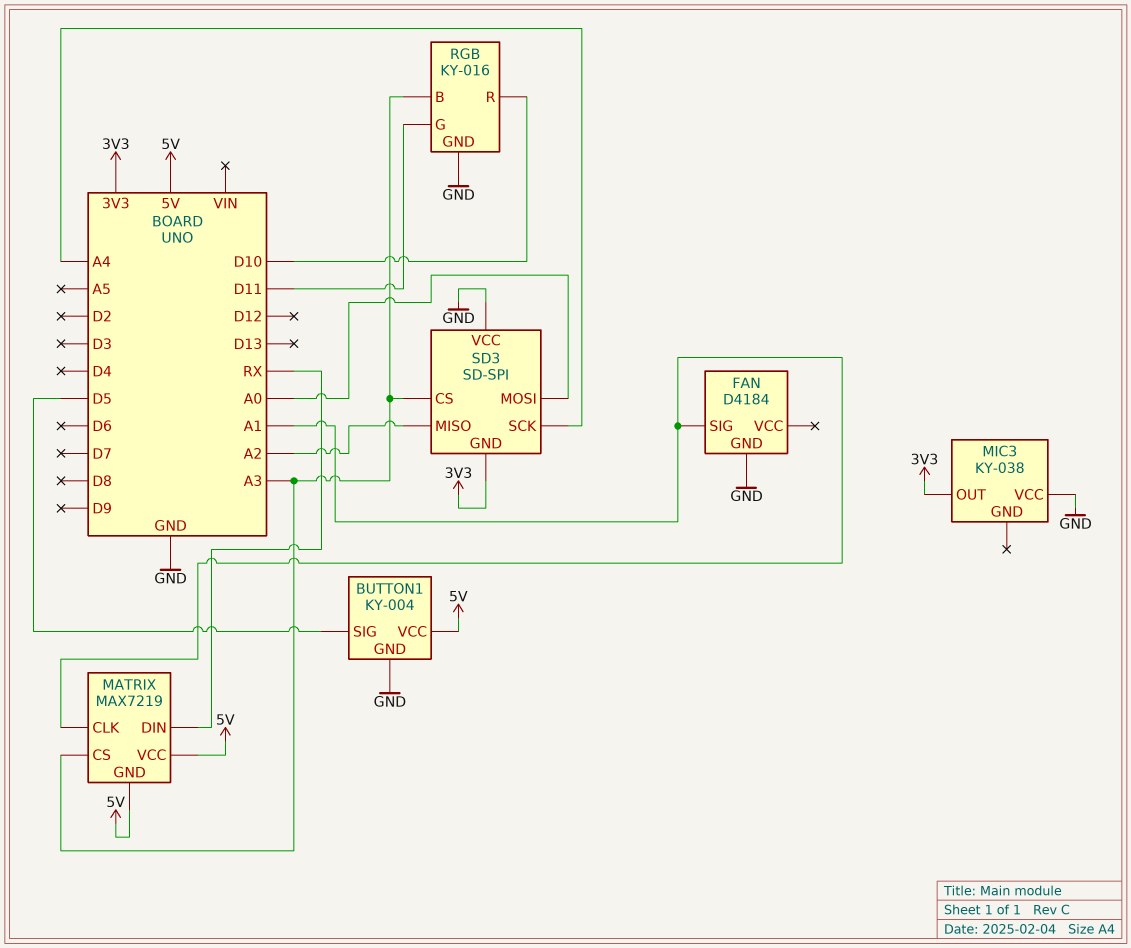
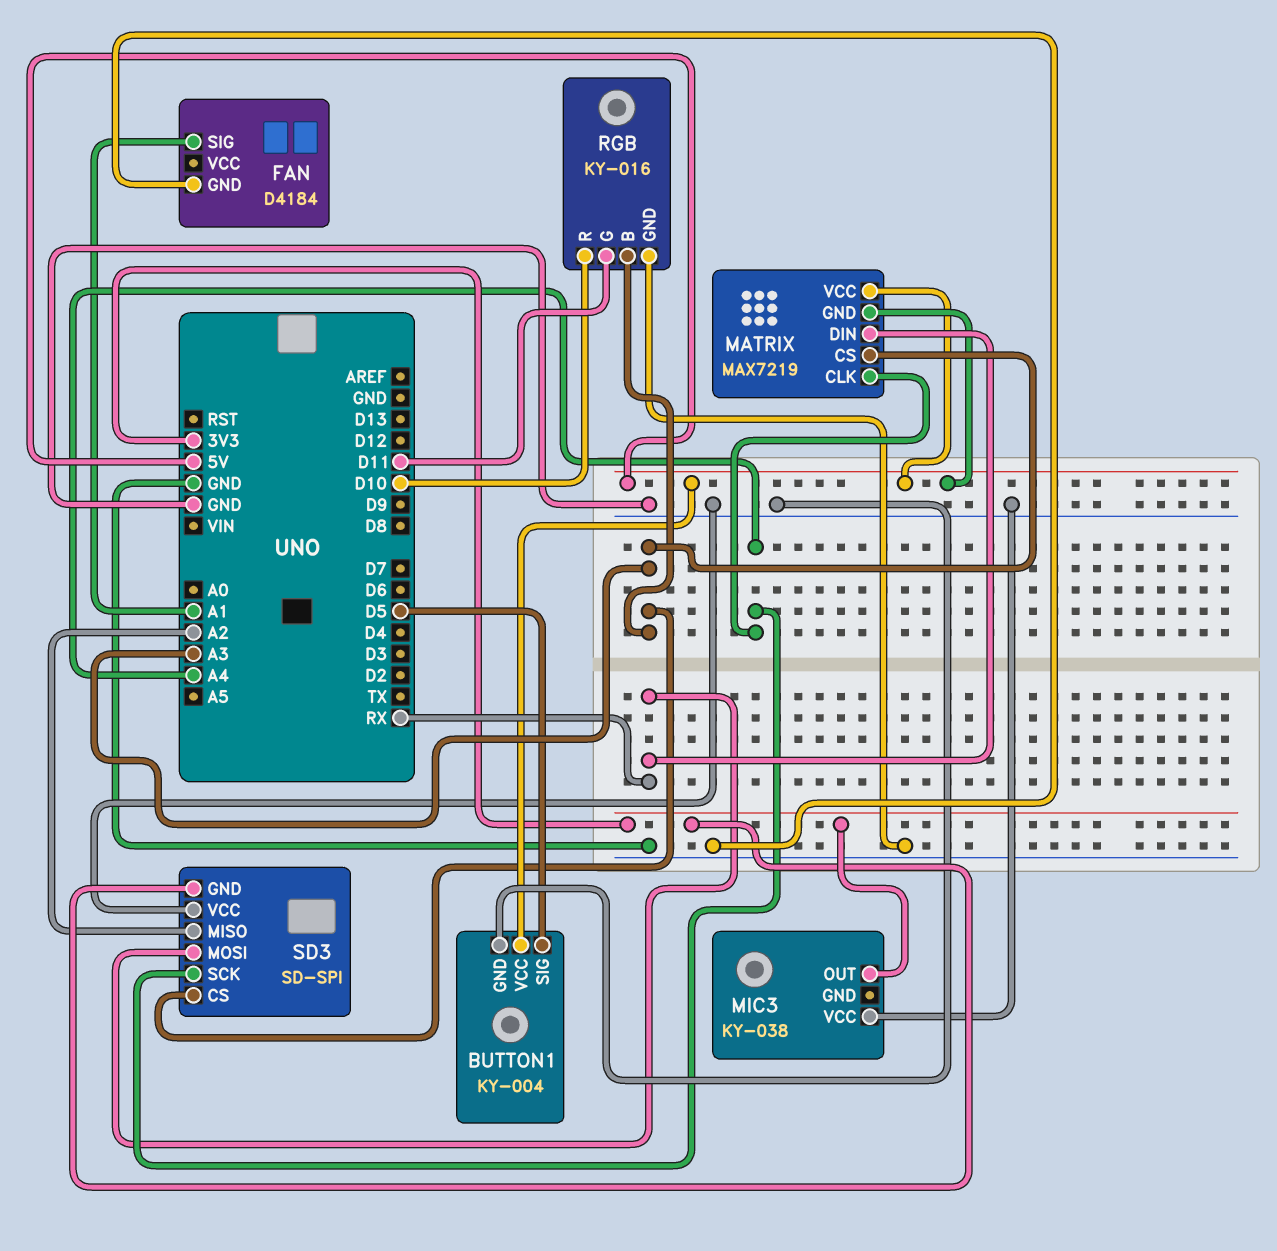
MATRIX pin CLK: A1 -> A4
SD3 pin MOSI: A0 -> RX

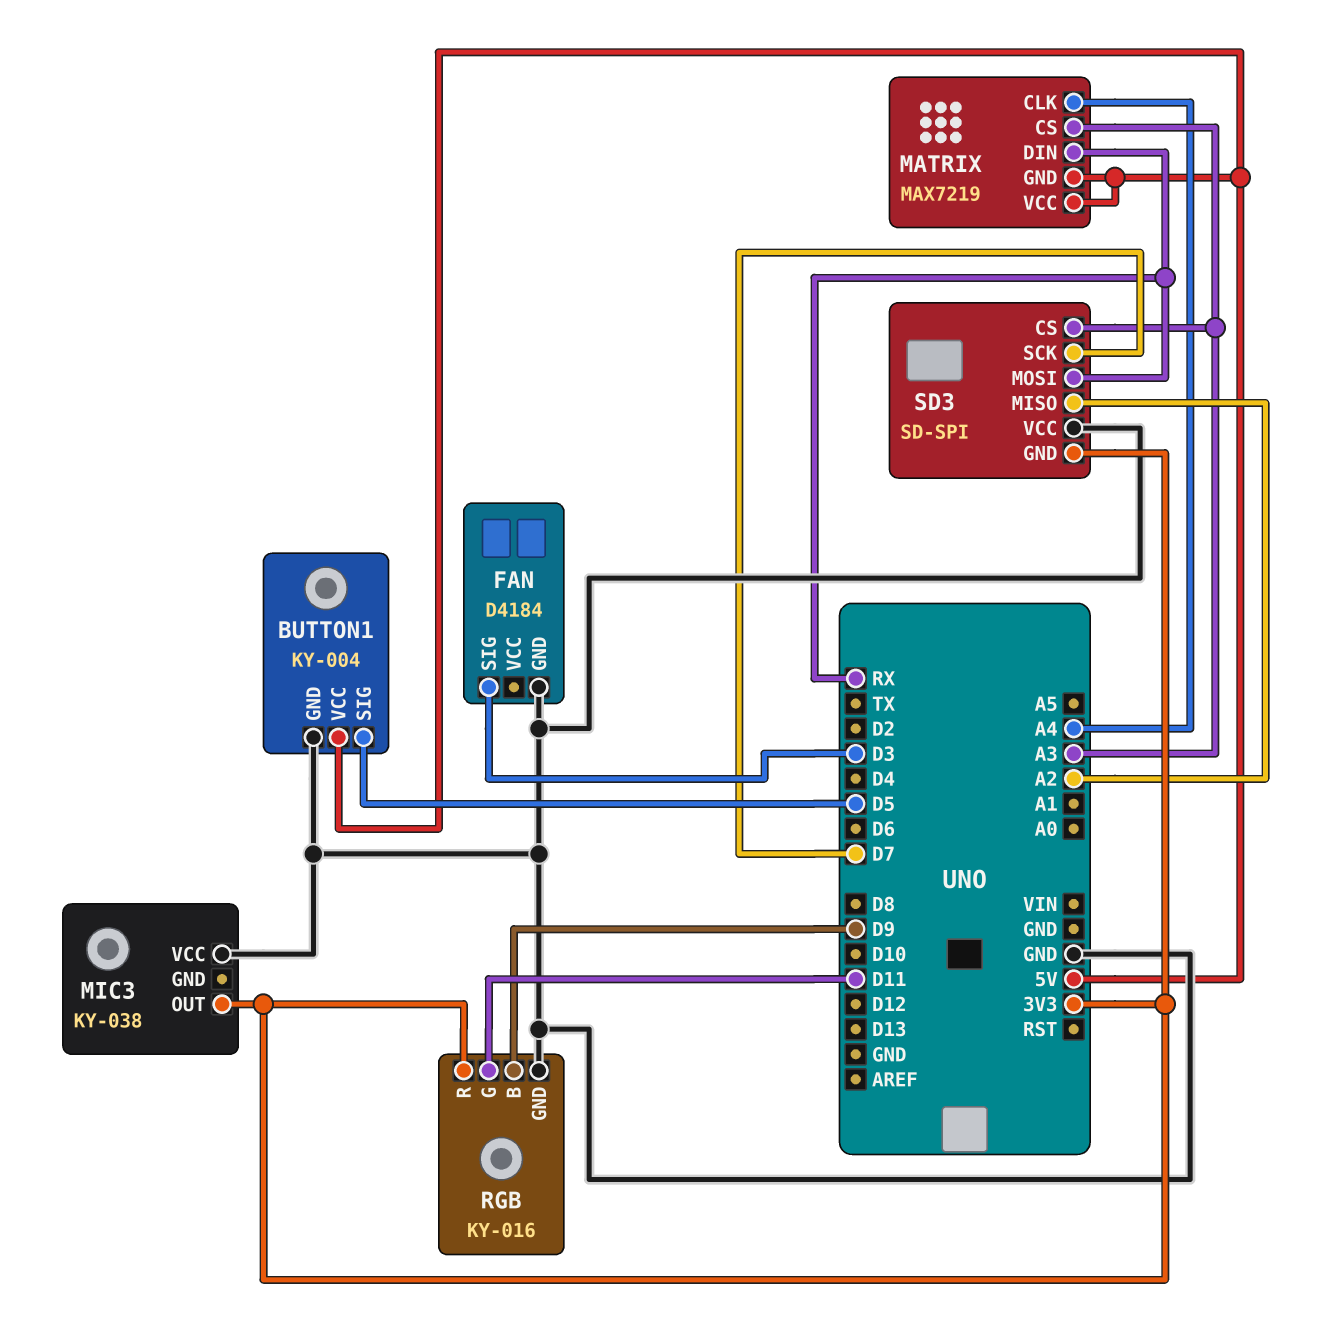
FAN pin SIG: A1 -> D3
RGB pin B: A3 -> D9
RGB pin R: D10 -> 3V3
SD3 pin SCK: A4 -> D7

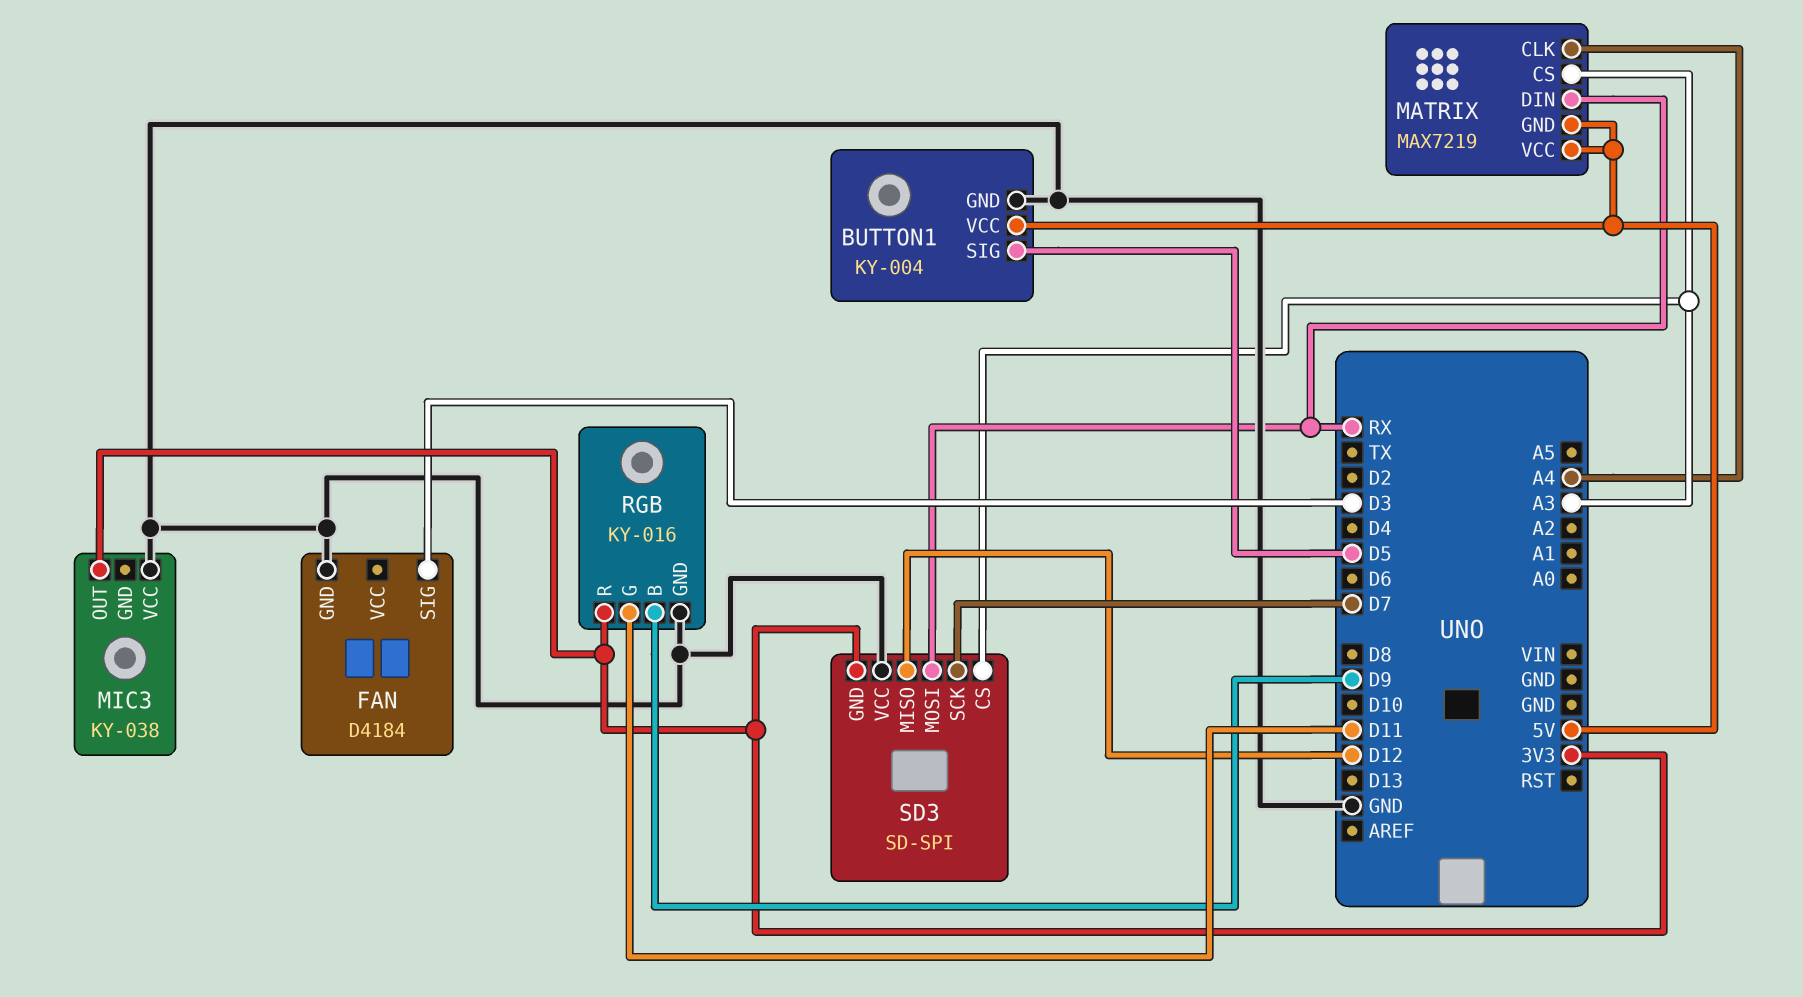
SD3 pin MISO: A2 -> D12

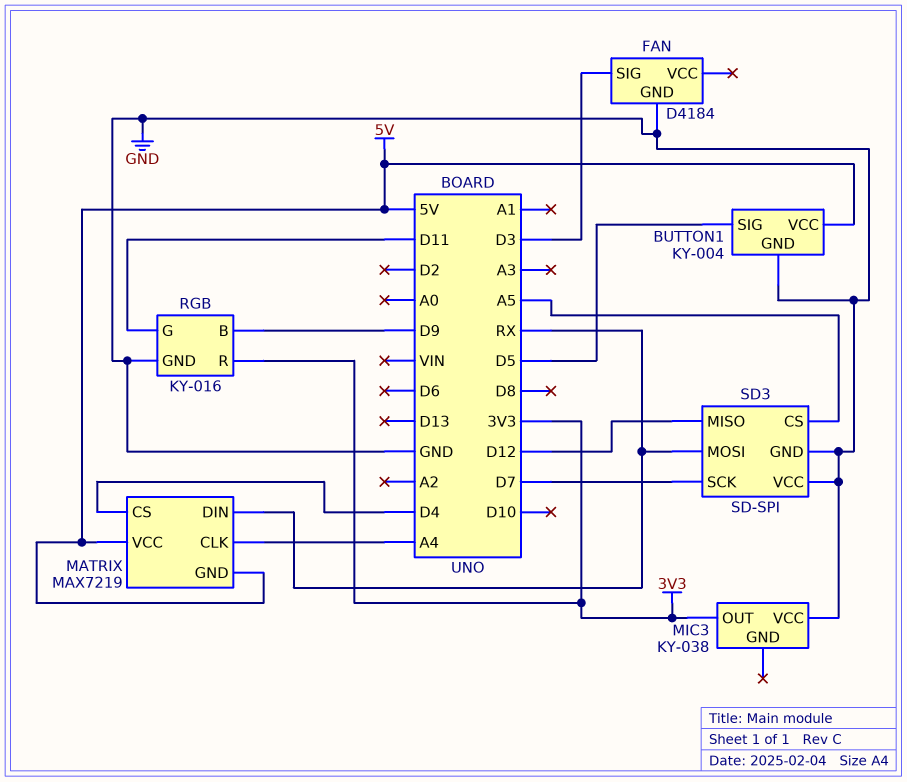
MATRIX pin CS: A3 -> D4
SD3 pin CS: A3 -> A5
SD3 pin GND: 3V3 -> GND

